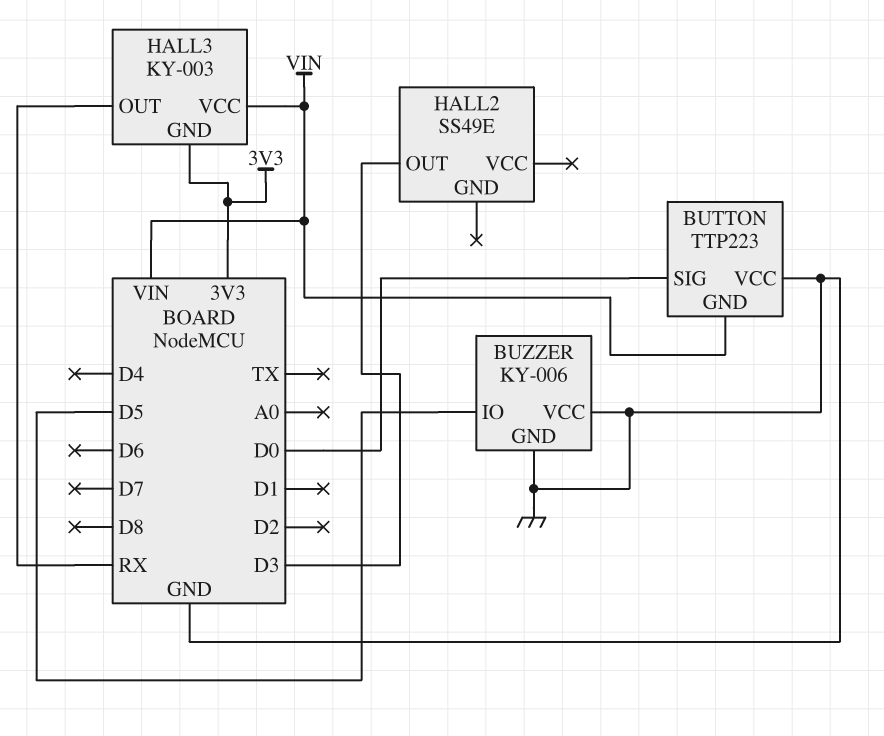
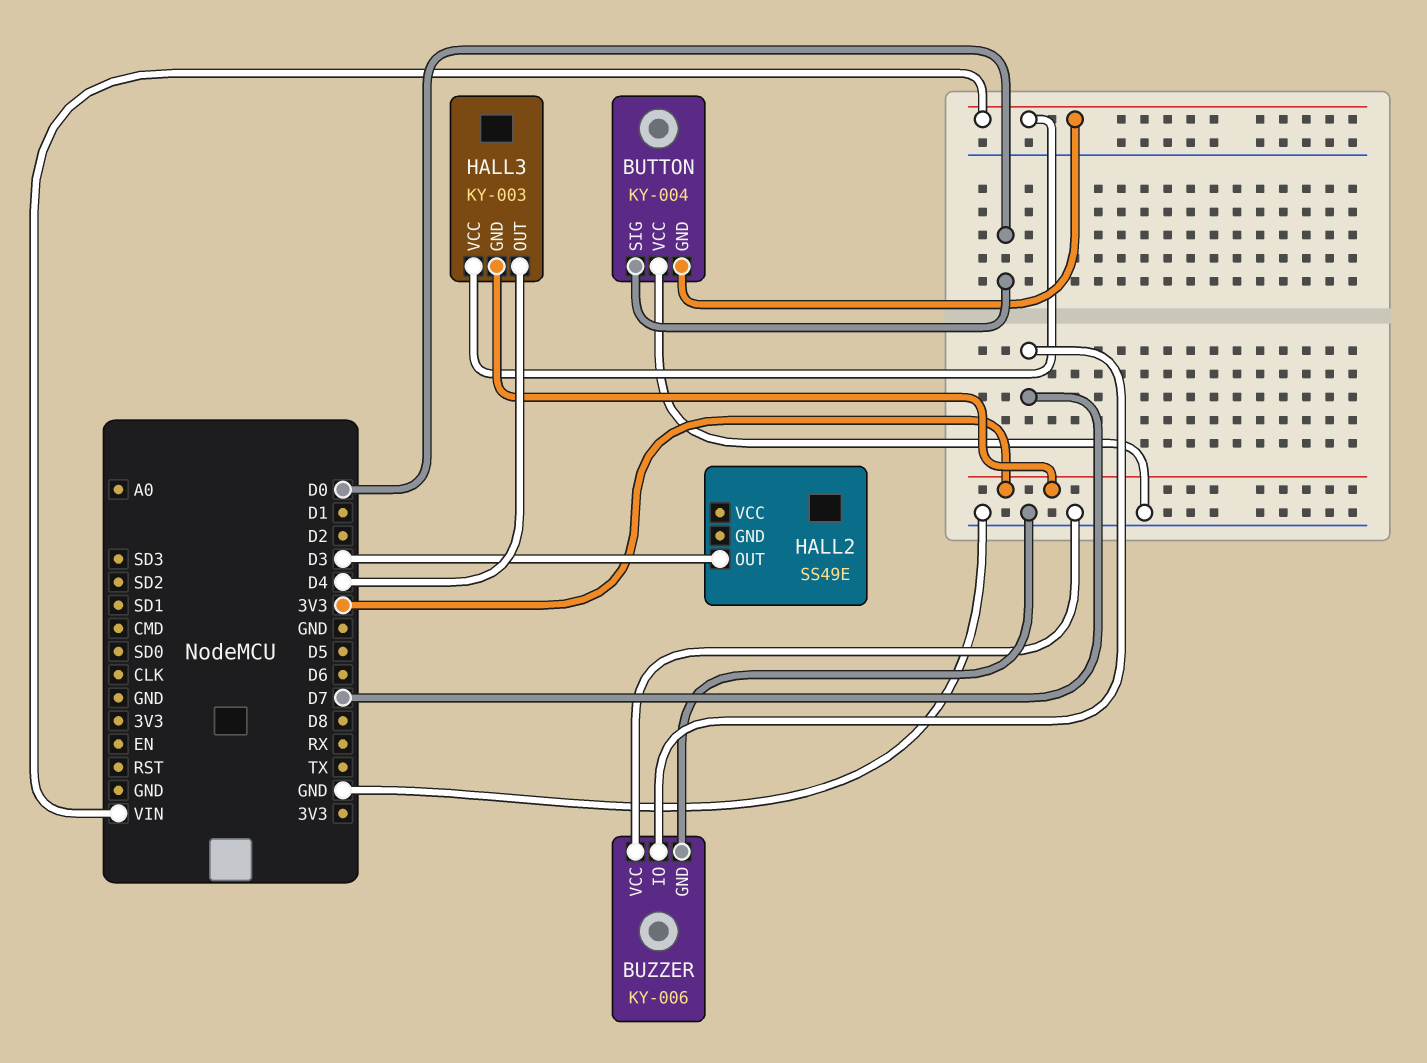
BUTTON: TTP223 -> KY-004
BUZZER pin IO: D5 -> D7
HALL3 pin OUT: RX -> D4

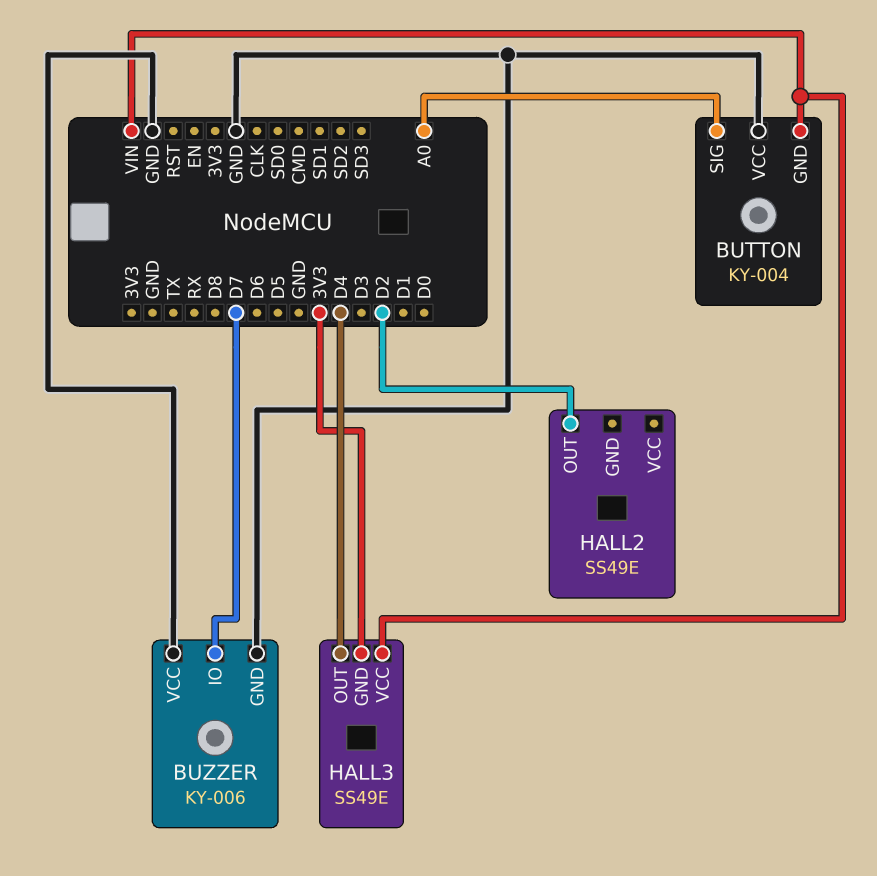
BUTTON pin SIG: D0 -> A0
HALL2 pin OUT: D3 -> D2
HALL3: KY-003 -> SS49E

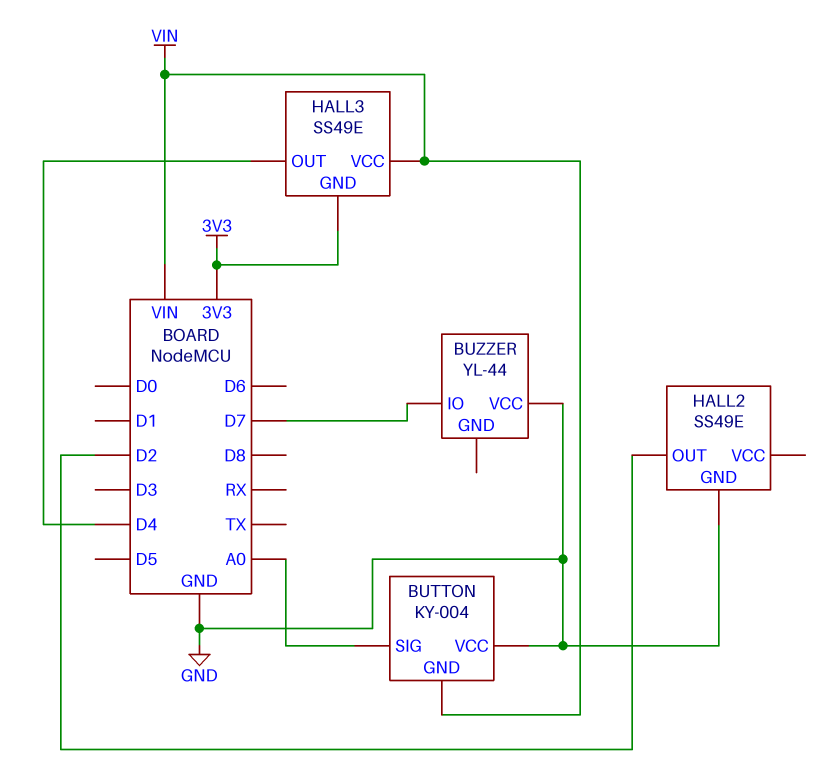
BUZZER: KY-006 -> YL-44
BUZZER pin GND: GND -> none
HALL2 pin GND: none -> GND

